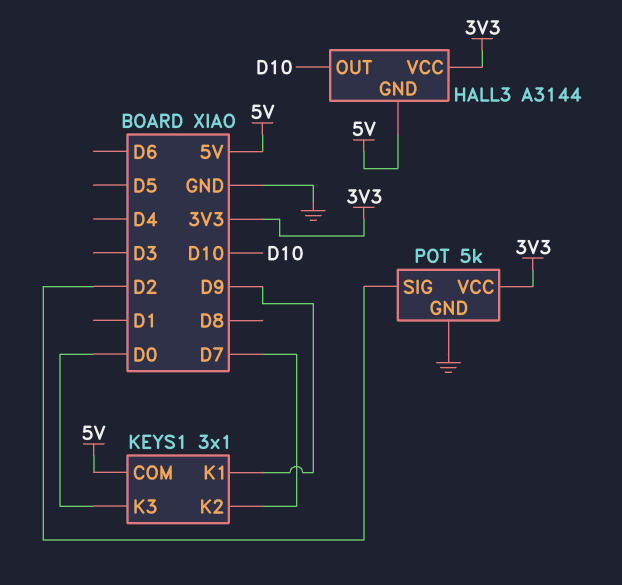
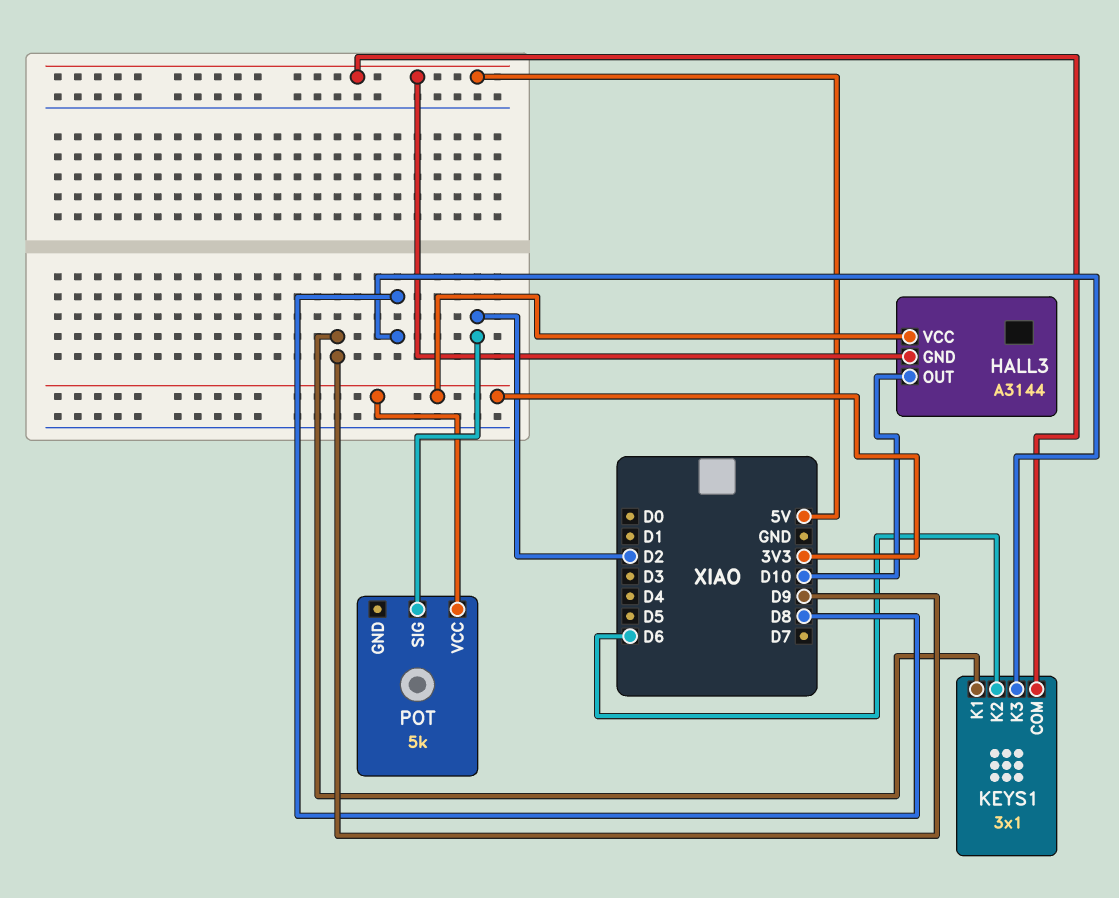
KEYS1 pin K2: D7 -> D6
KEYS1 pin K3: D0 -> D8
POT pin GND: GND -> none

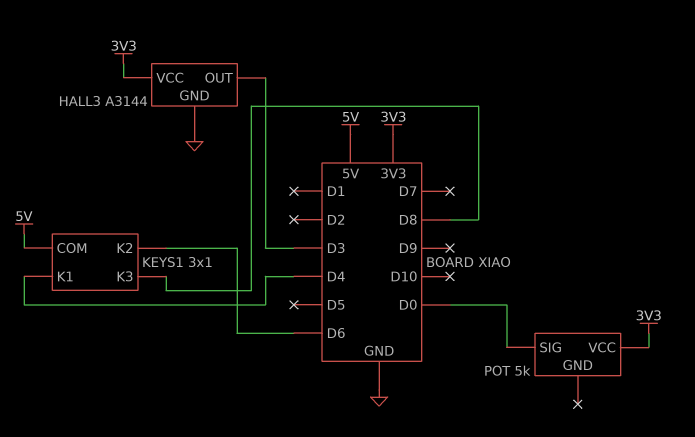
HALL3 pin GND: 5V -> GND
HALL3 pin OUT: D10 -> D3
KEYS1 pin K1: D9 -> D4
POT pin SIG: D2 -> D0

